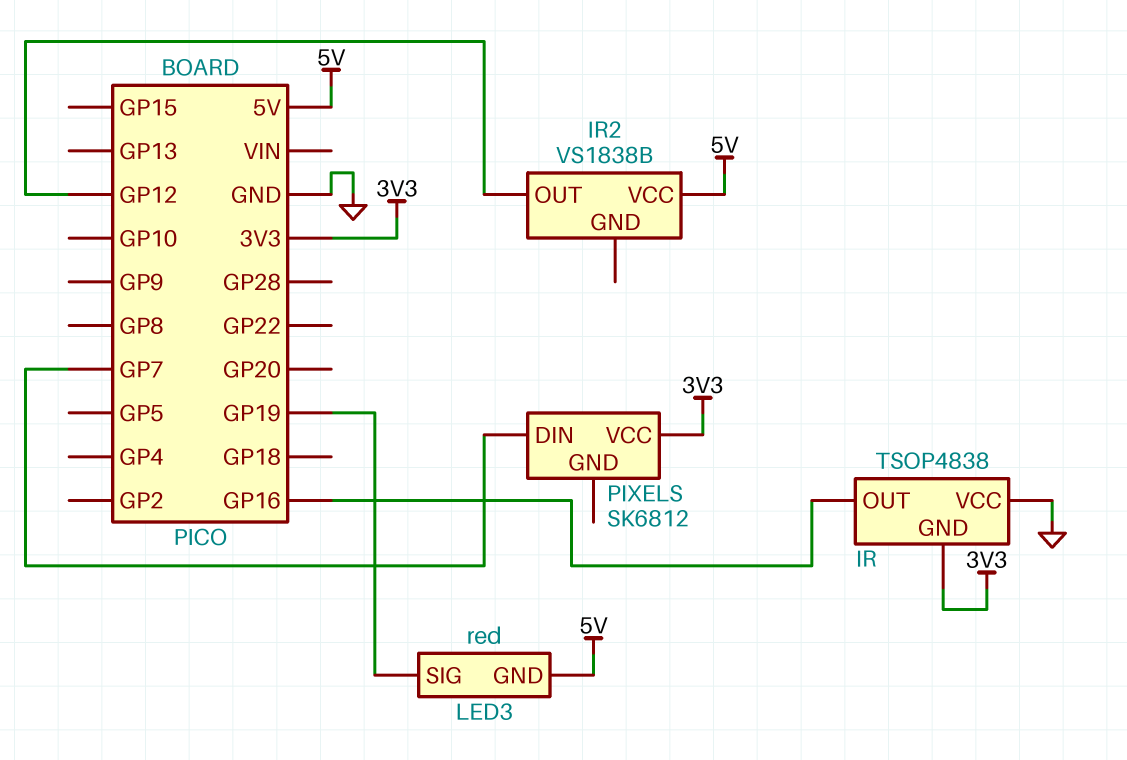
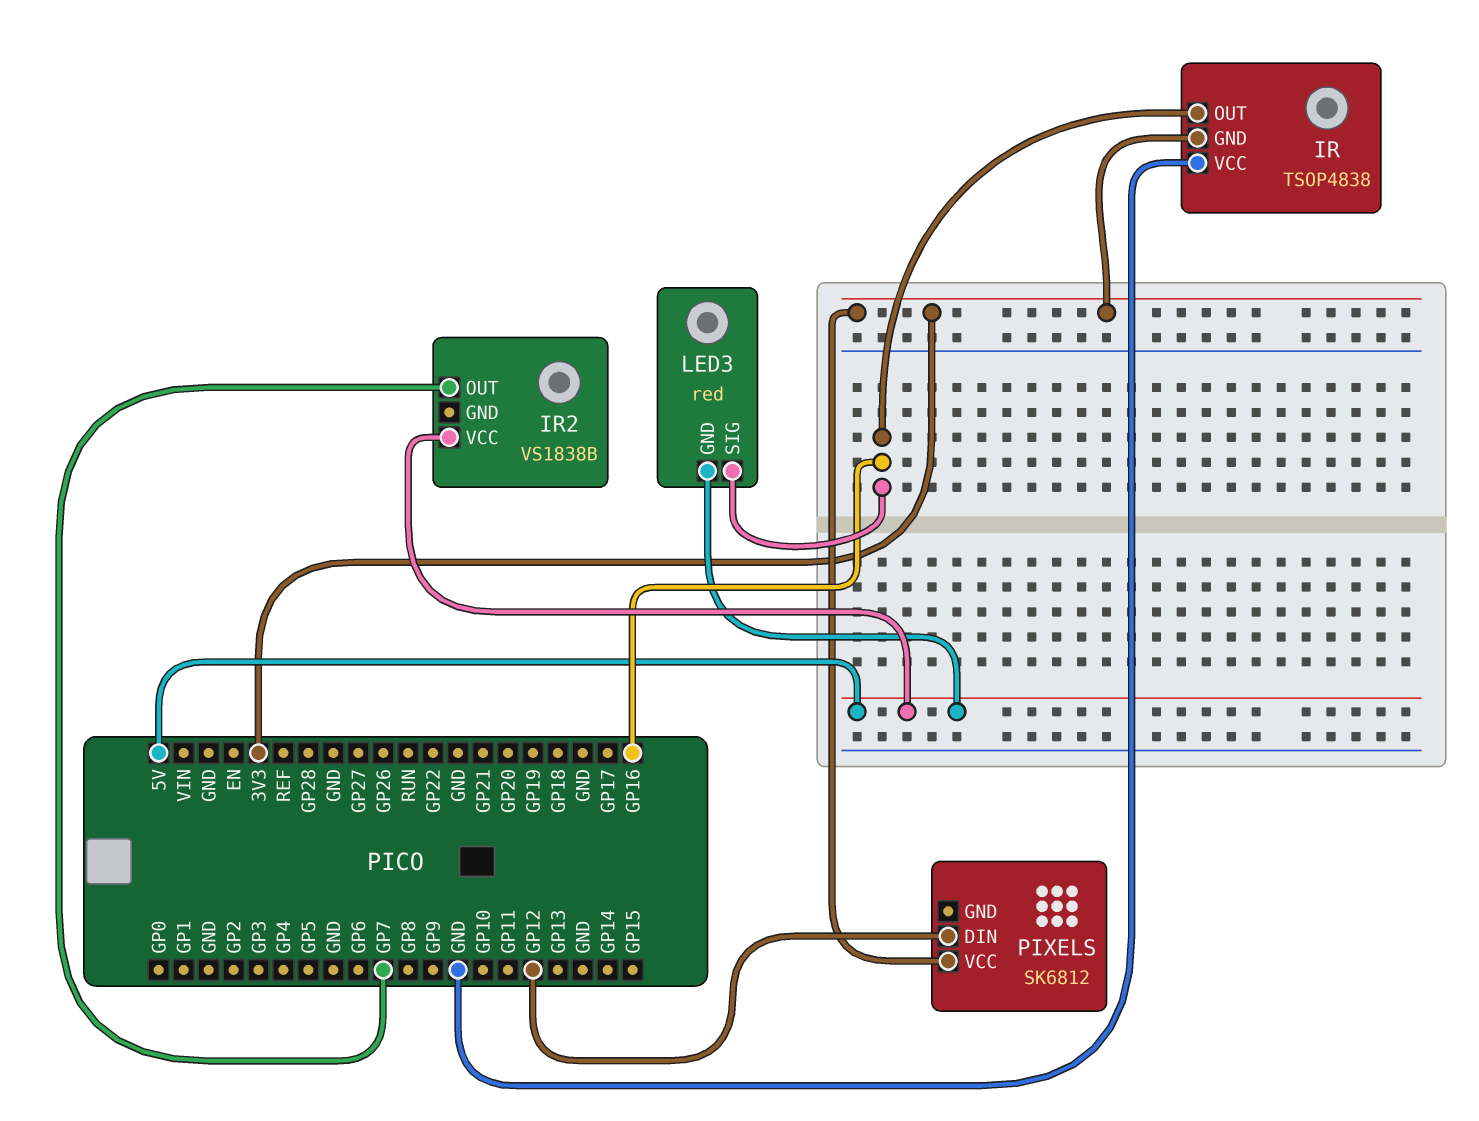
IR2 pin OUT: GP12 -> GP7
LED3 pin SIG: GP19 -> GP16
PIXELS pin DIN: GP7 -> GP12

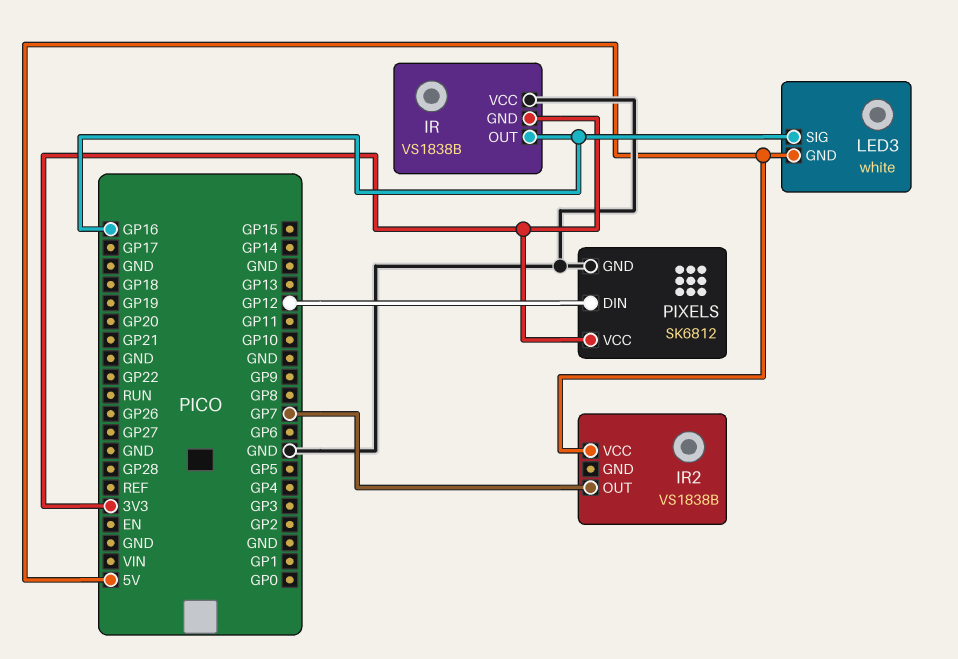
IR: TSOP4838 -> VS1838B
LED3: red -> white
PIXELS pin GND: none -> GND

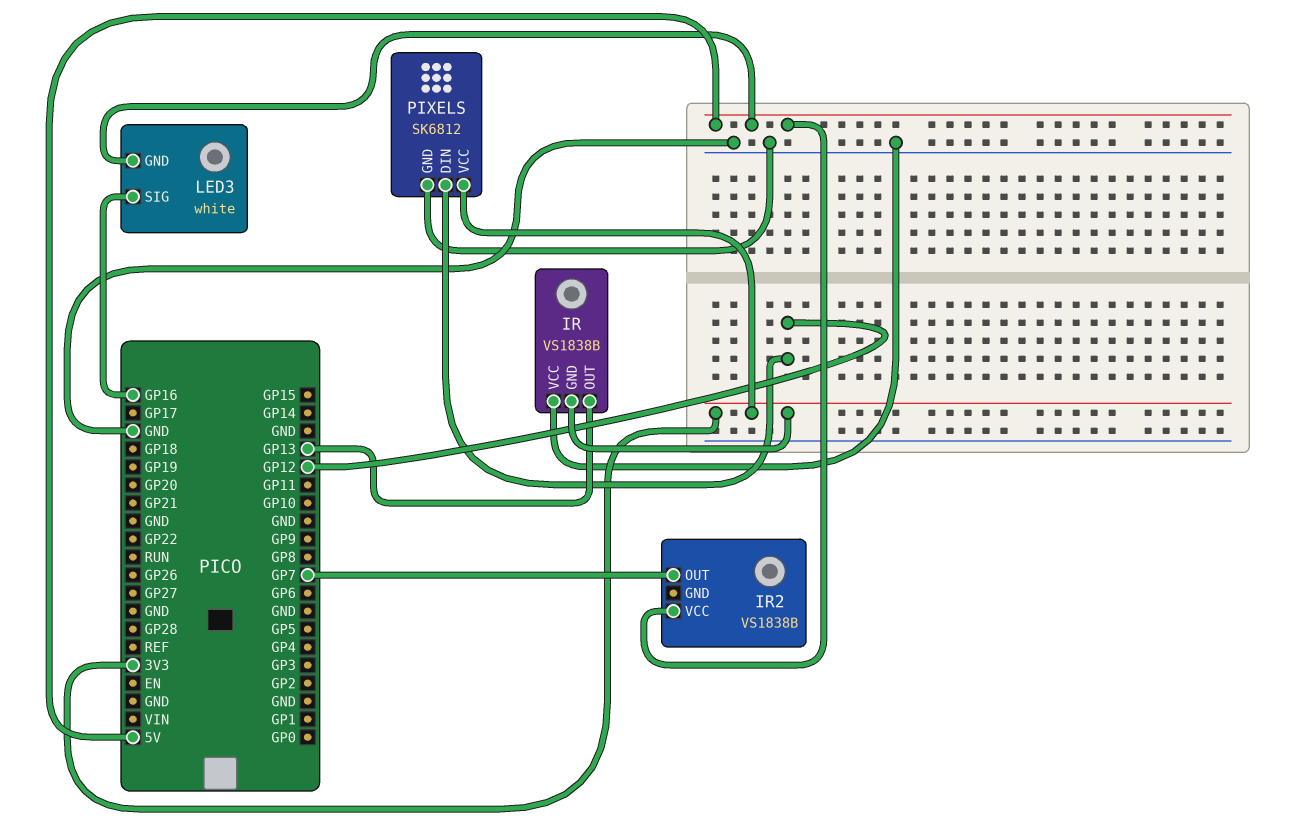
IR pin OUT: GP16 -> GP13

